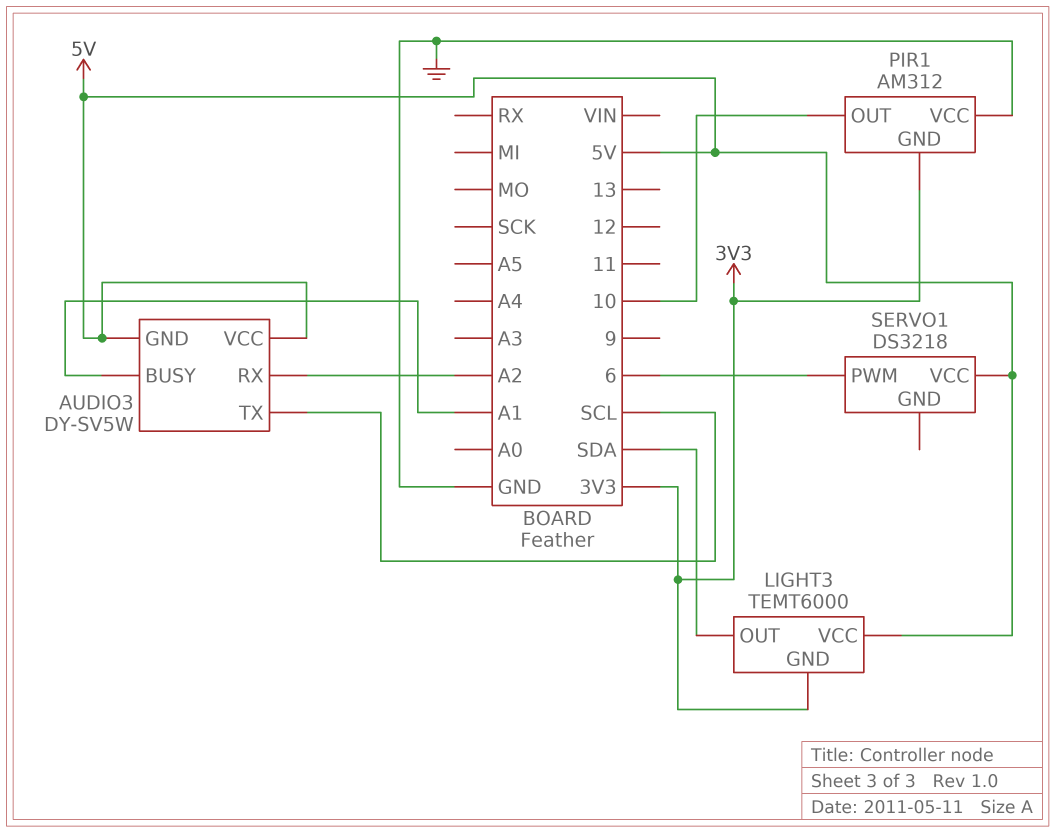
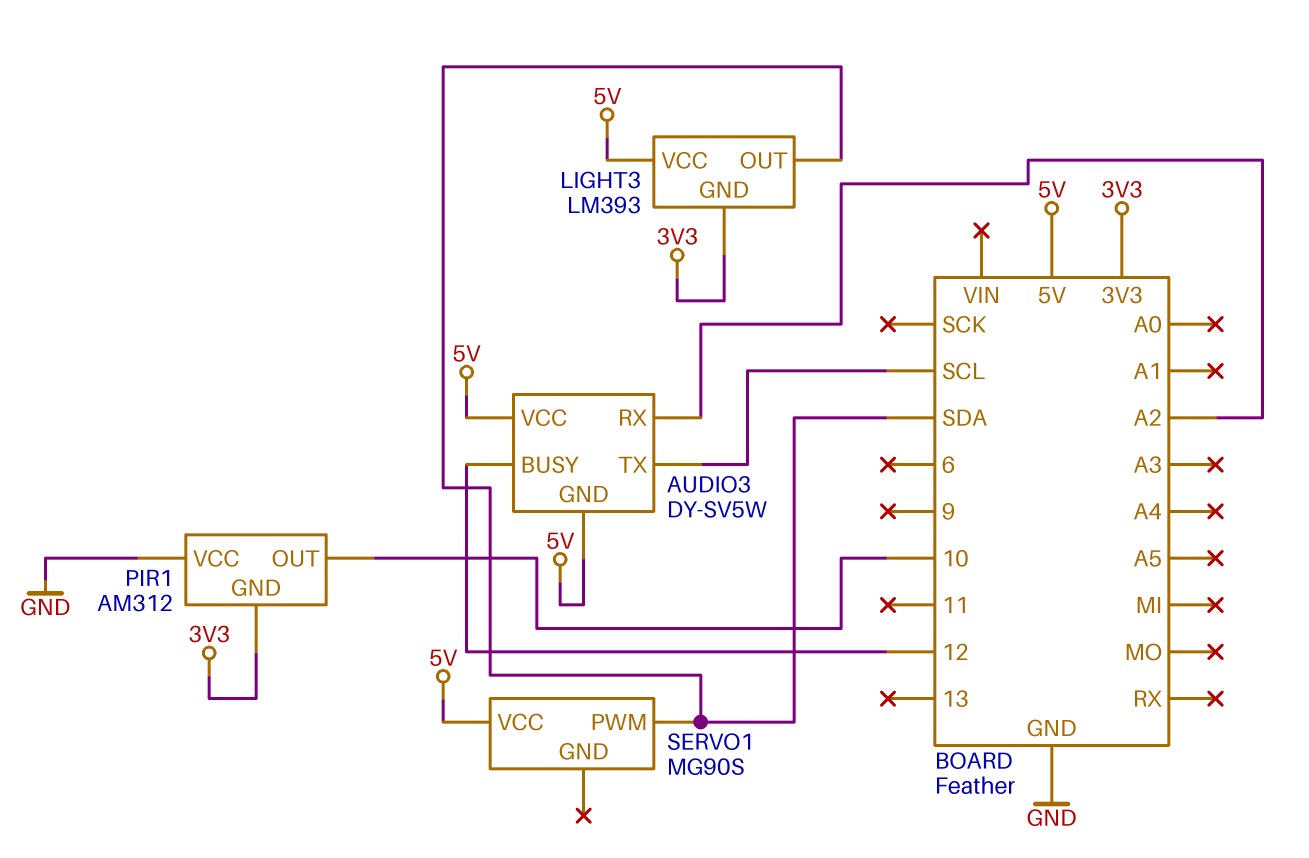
AUDIO3 pin BUSY: A1 -> 12
LIGHT3: TEMT6000 -> LM393
SERVO1: DS3218 -> MG90S
SERVO1 pin PWM: 6 -> SDA

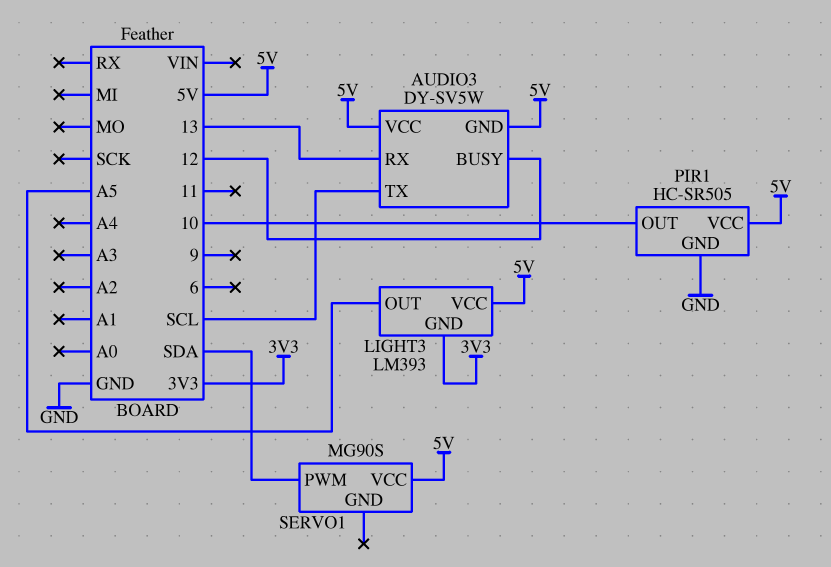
AUDIO3 pin RX: A2 -> 13
LIGHT3 pin OUT: SDA -> A5
PIR1: AM312 -> HC-SR505
PIR1 pin GND: 3V3 -> GND
PIR1 pin VCC: GND -> 5V

